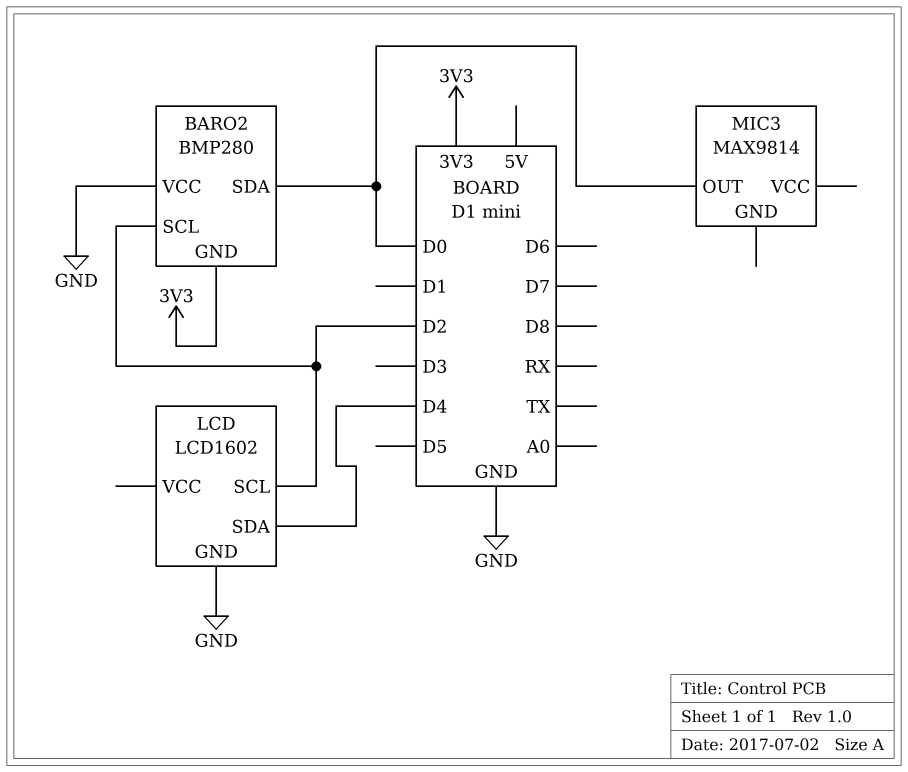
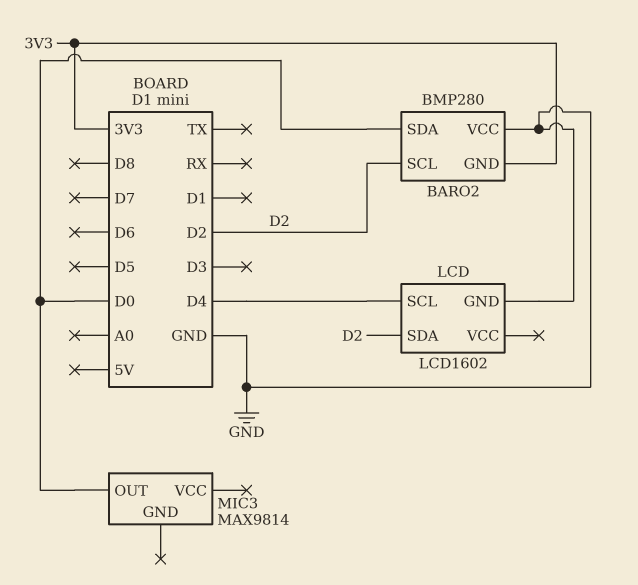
LCD pin SCL: D2 -> D4
LCD pin SDA: D4 -> D2

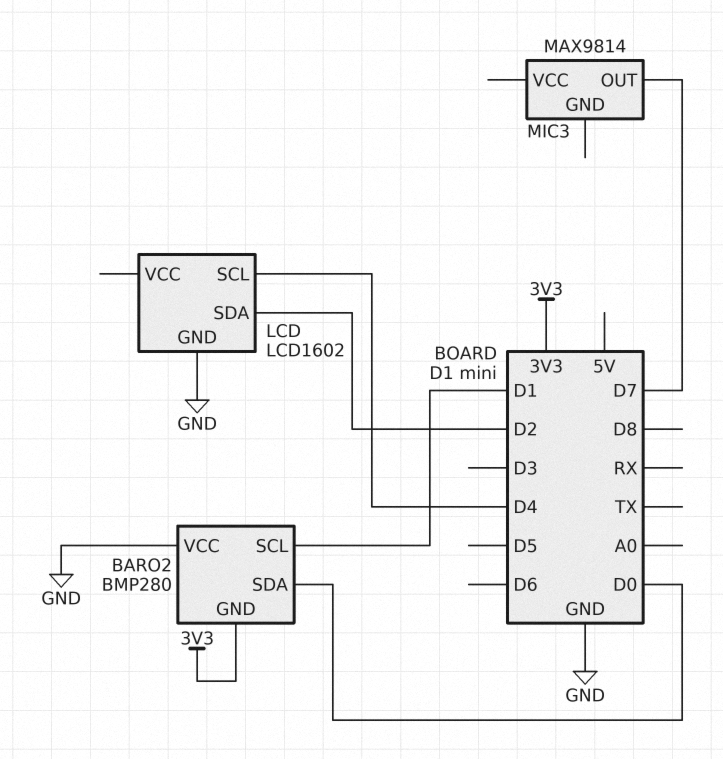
BARO2 pin SCL: D2 -> D1
MIC3 pin OUT: D0 -> D7

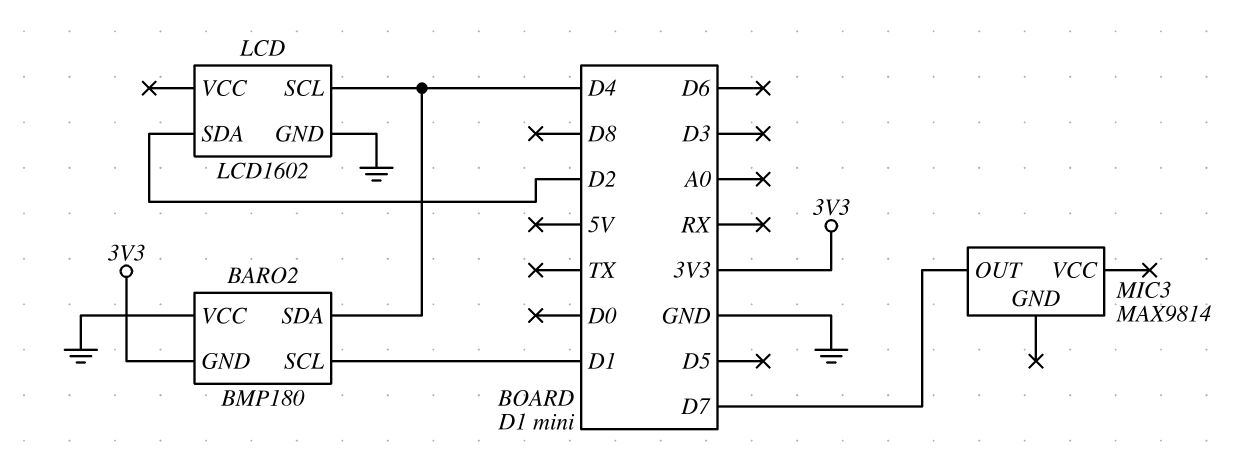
BARO2: BMP280 -> BMP180
BARO2 pin SDA: D0 -> D4

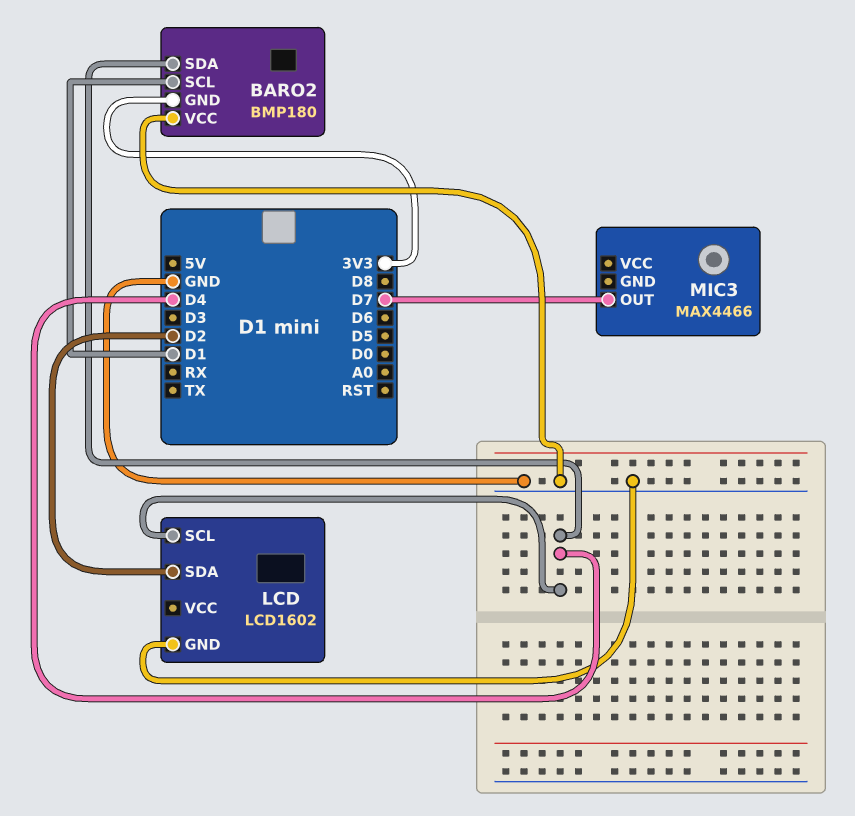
MIC3: MAX9814 -> MAX4466

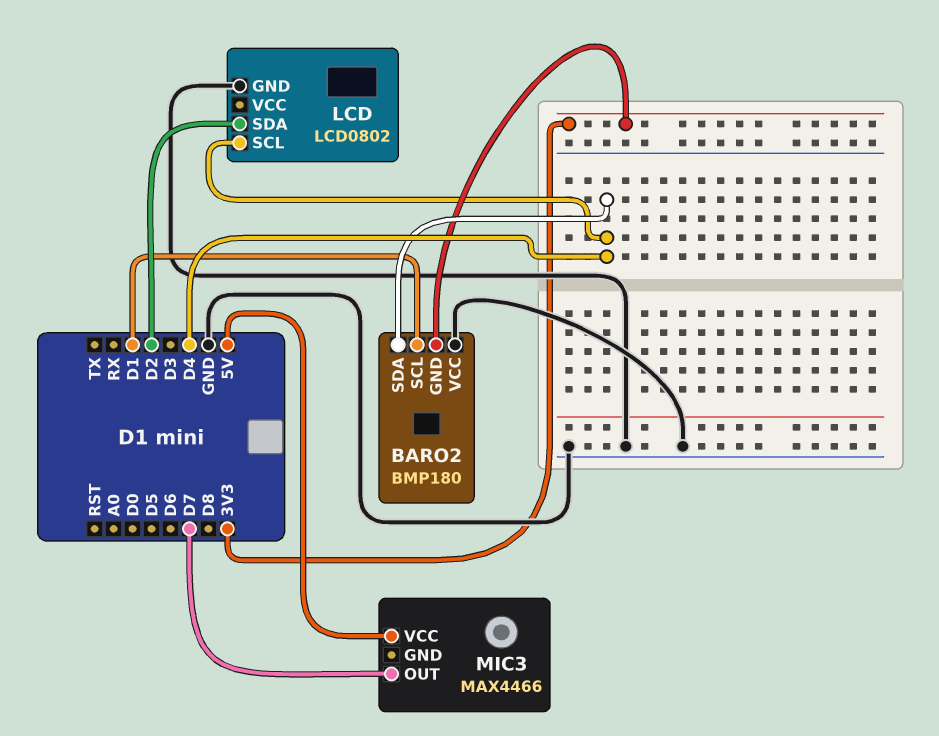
LCD: LCD1602 -> LCD0802
MIC3 pin VCC: none -> 5V

